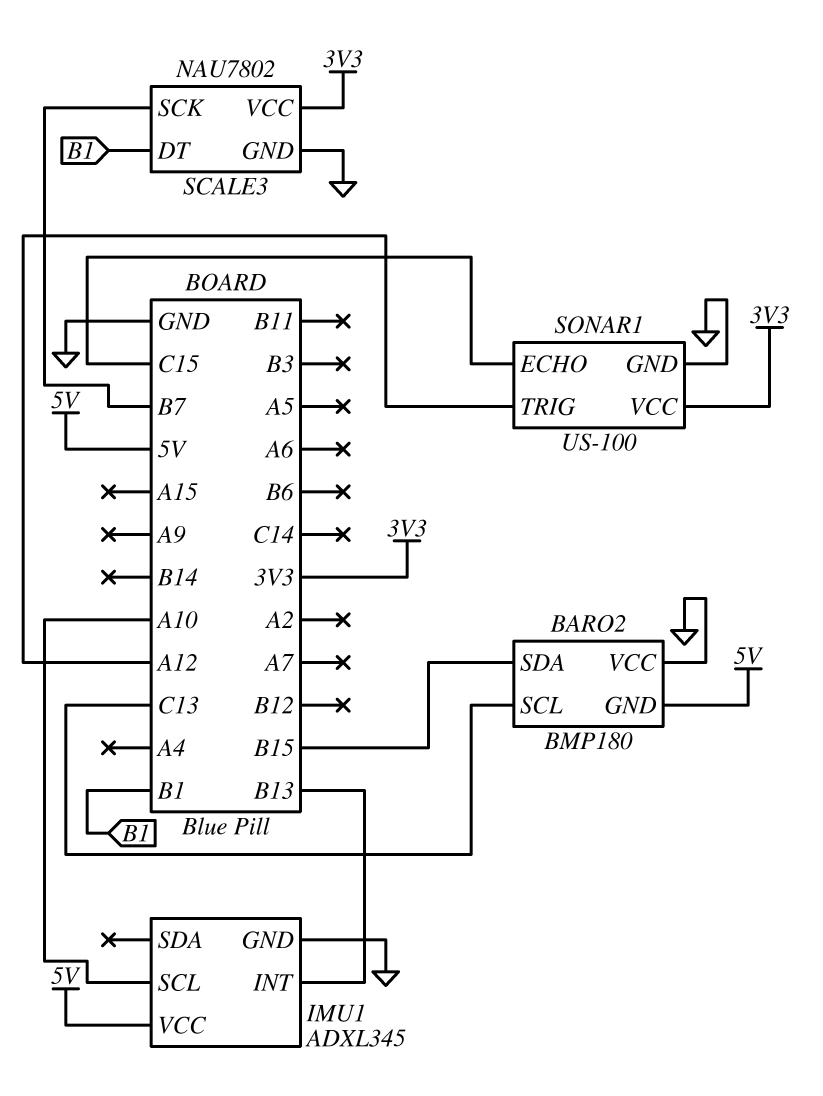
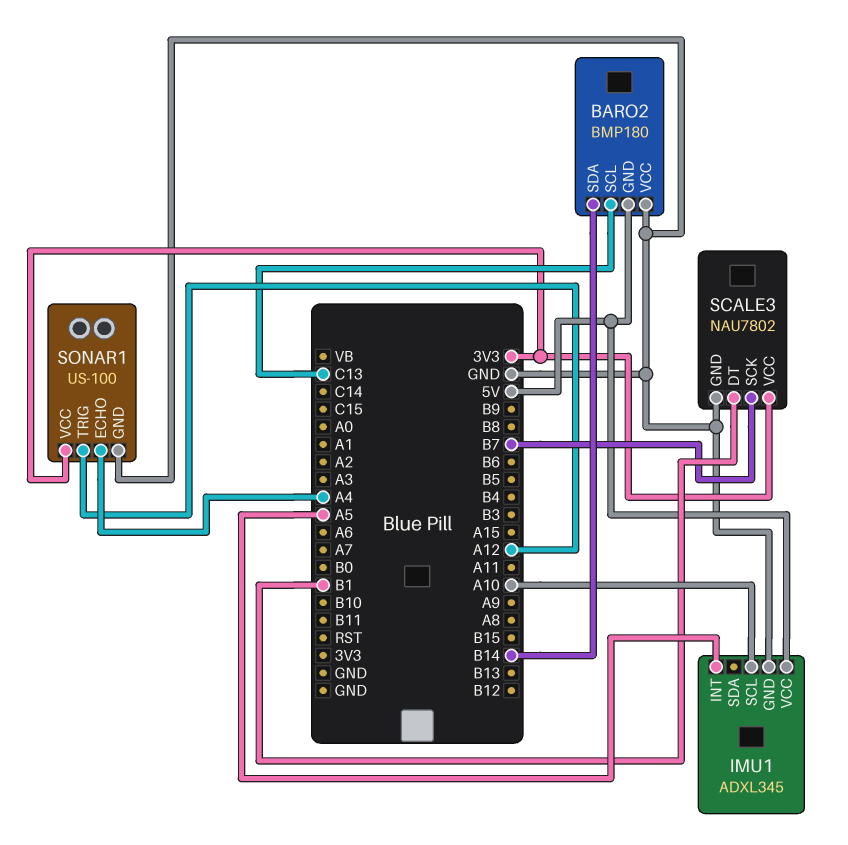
BARO2 pin SDA: B15 -> B14
IMU1 pin INT: B13 -> A5
SONAR1 pin ECHO: C15 -> A4

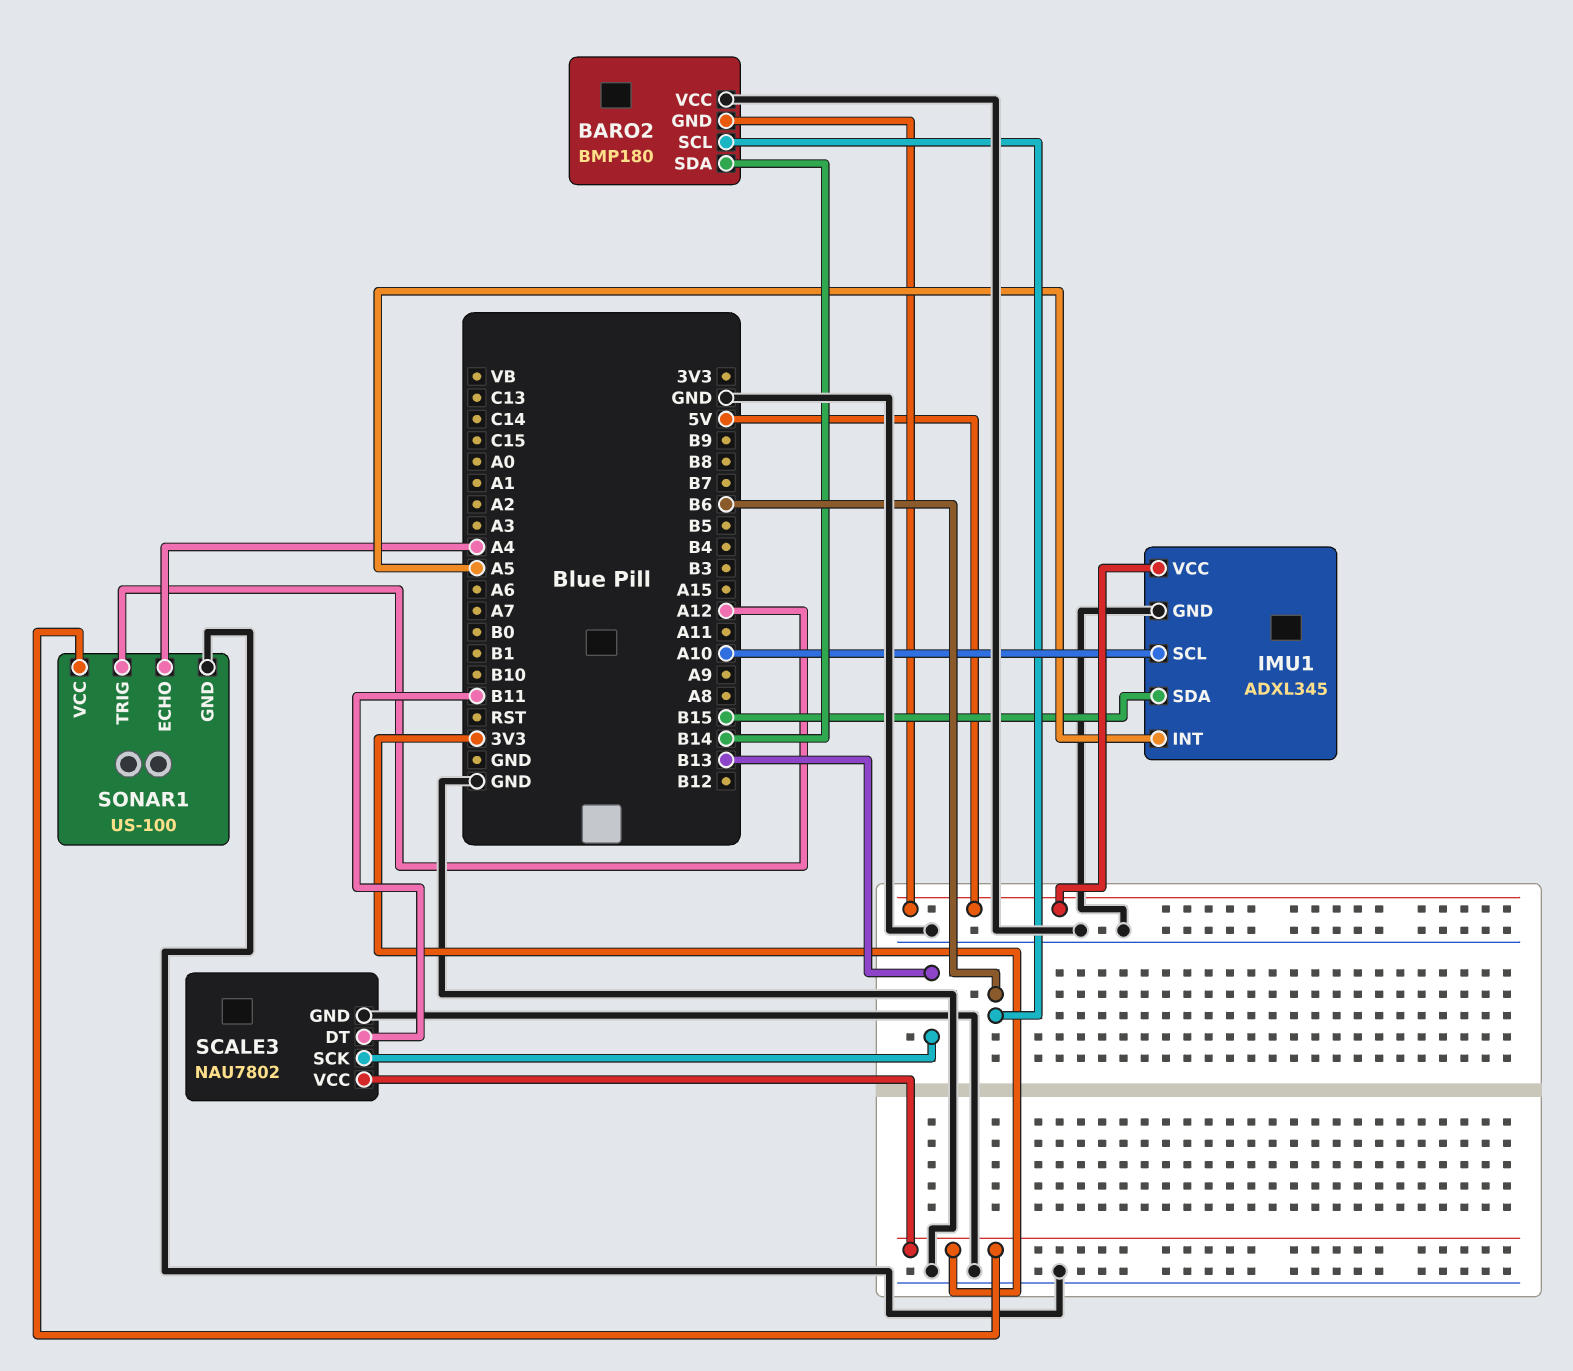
BARO2 pin SCL: C13 -> B6
IMU1 pin SDA: none -> B15
SCALE3 pin DT: B1 -> B11
SCALE3 pin SCK: B7 -> B13

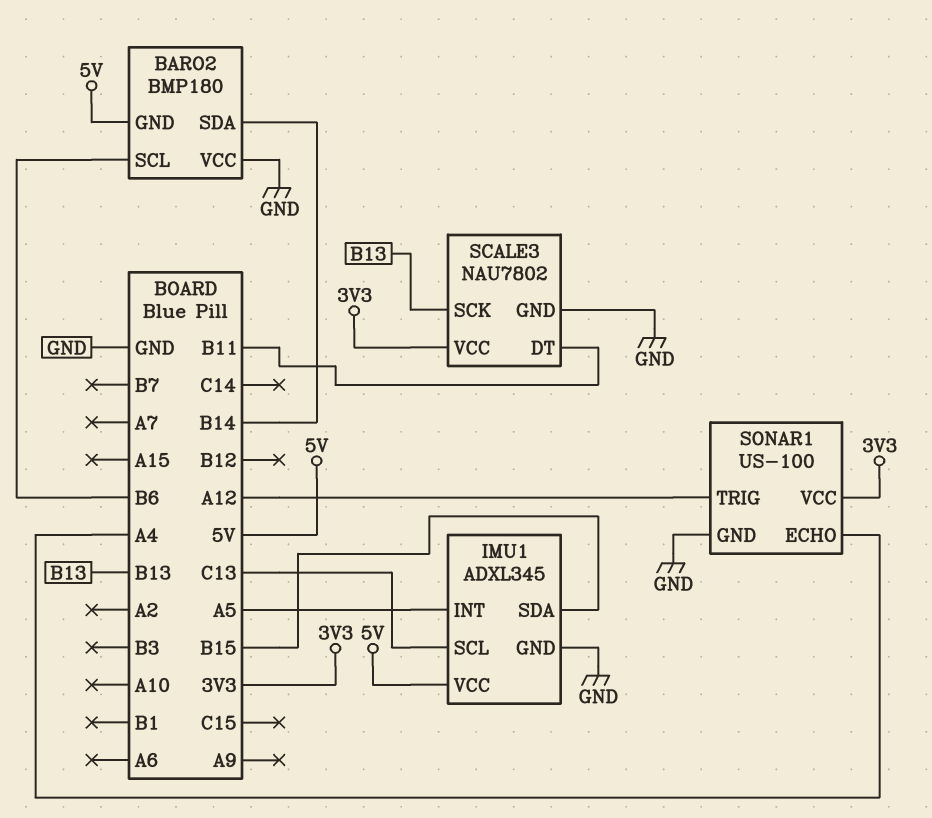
IMU1 pin SCL: A10 -> C13

